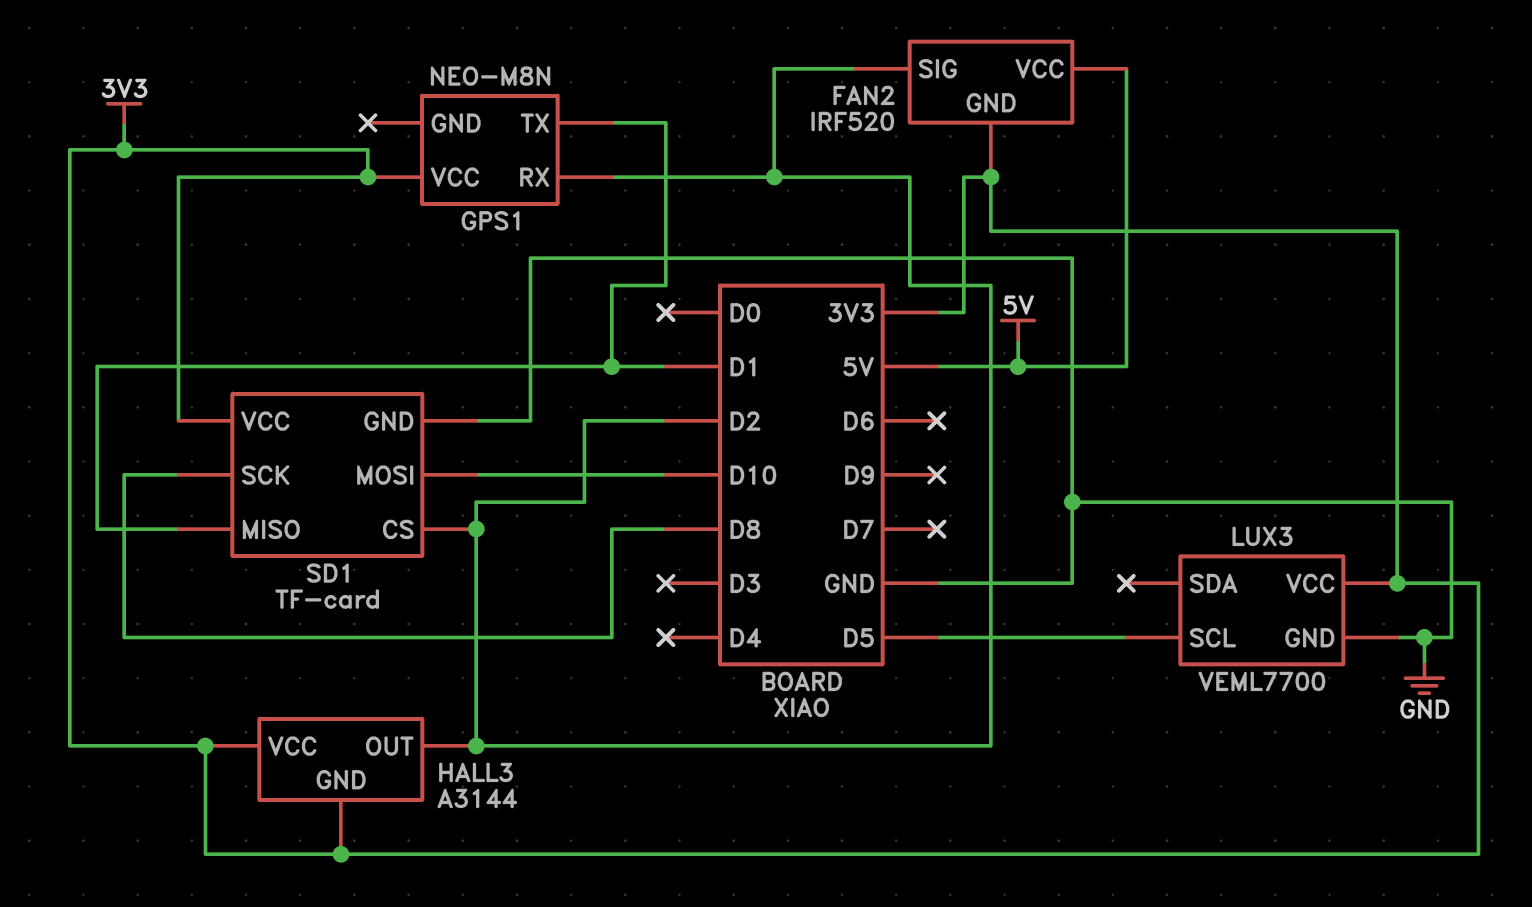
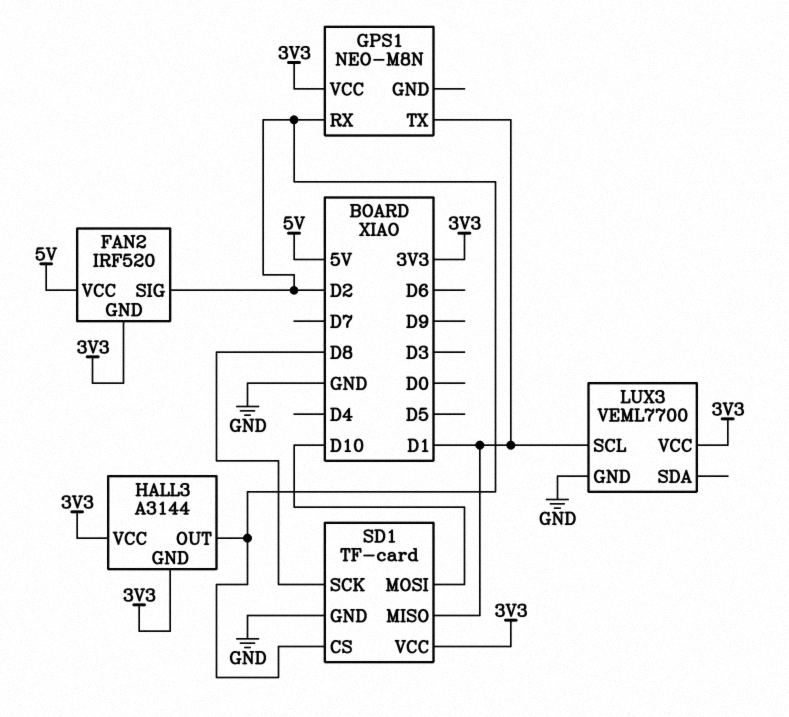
LUX3 pin SCL: D5 -> D1

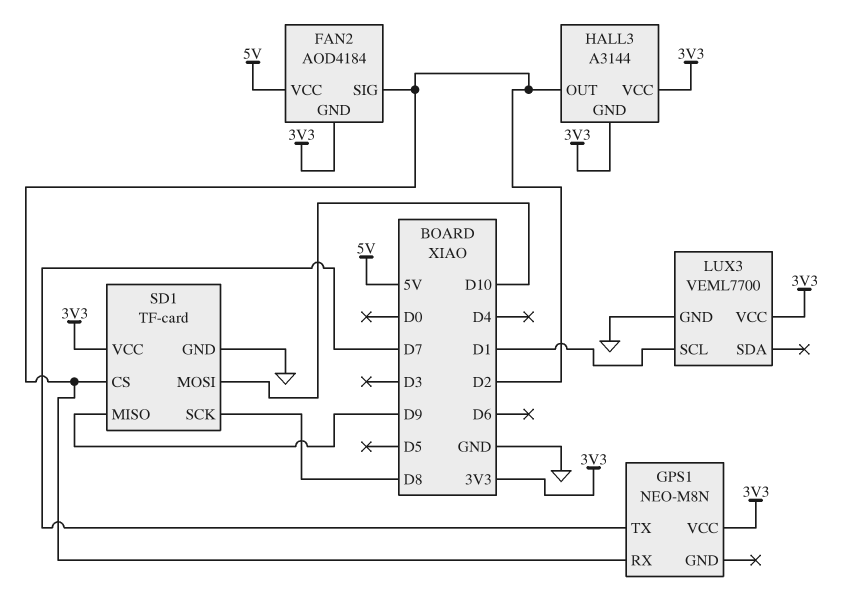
FAN2: IRF520 -> AOD4184
GPS1 pin TX: D1 -> D7
SD1 pin MISO: D1 -> D9

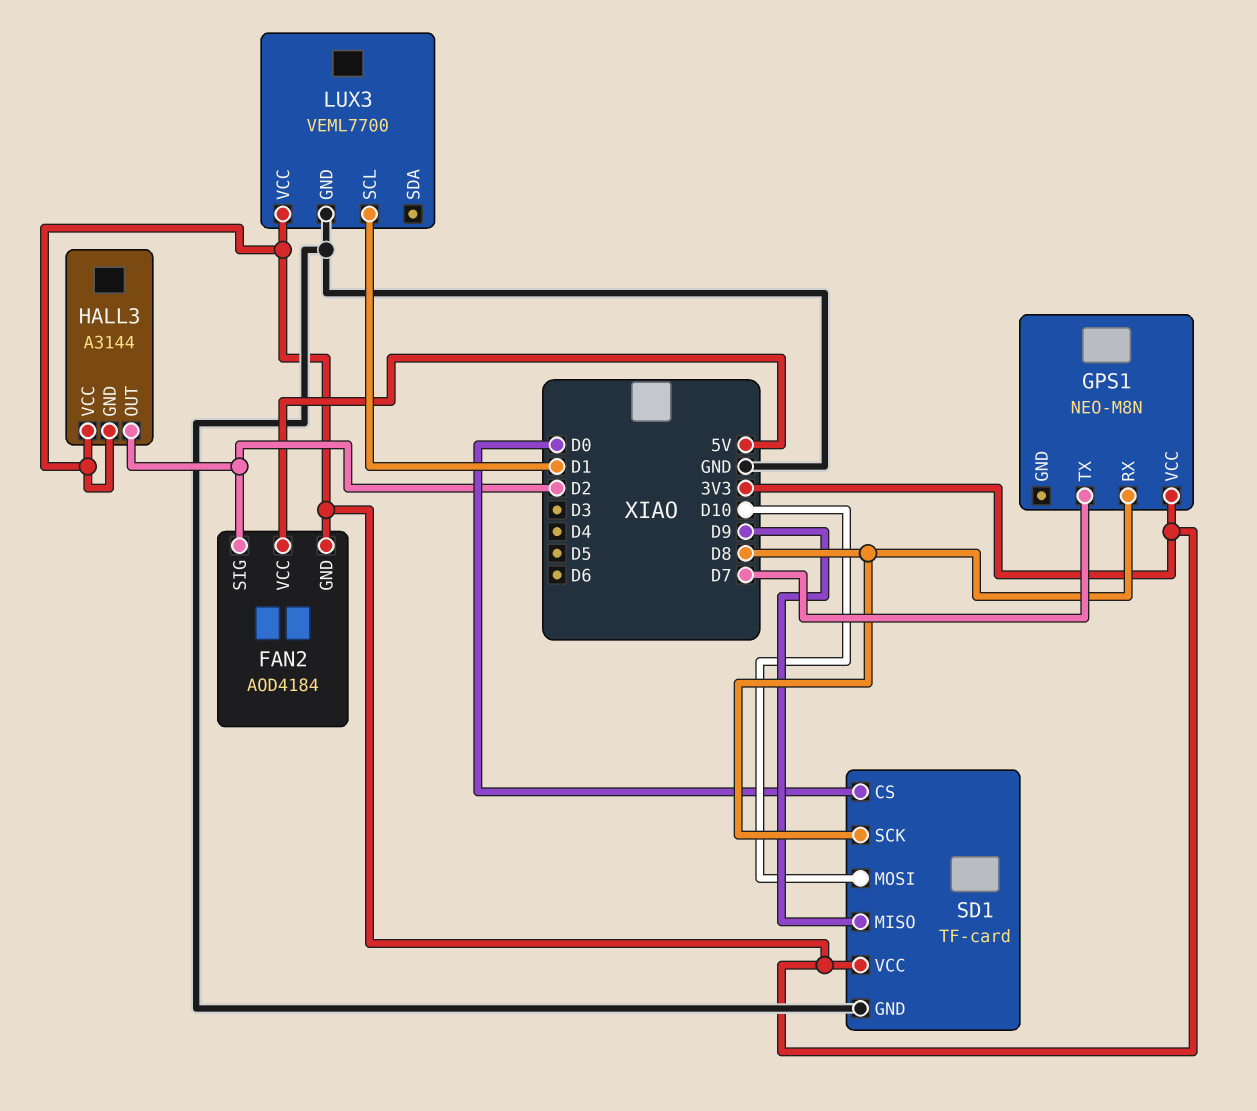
GPS1 pin RX: D2 -> D8
SD1 pin CS: D2 -> D0

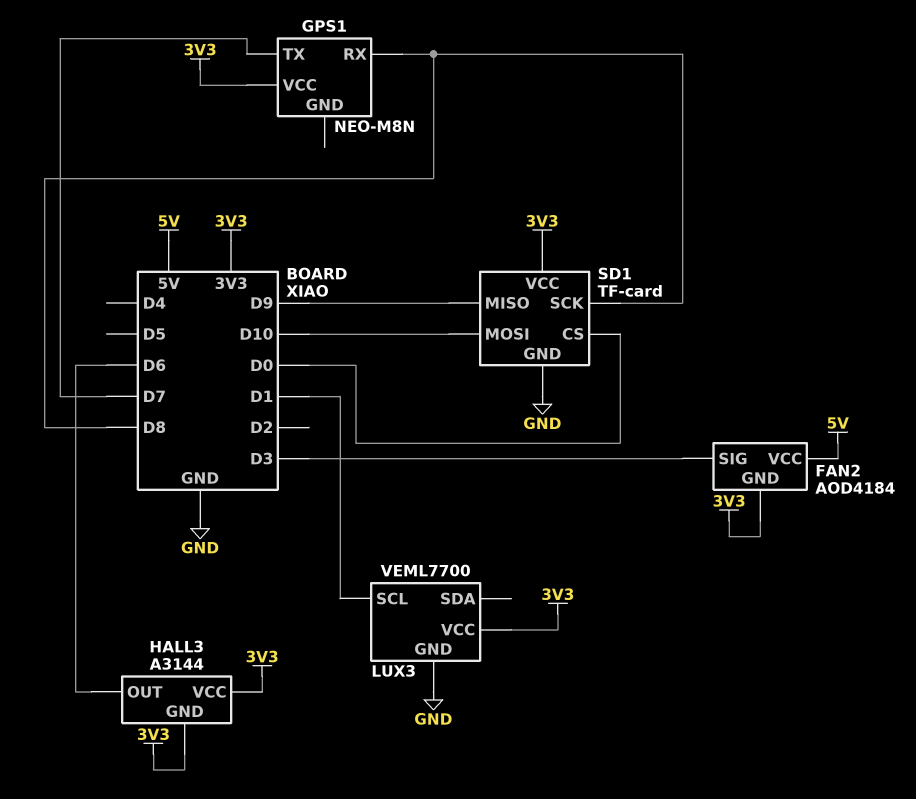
FAN2 pin SIG: D2 -> D3
HALL3 pin OUT: D2 -> D6

